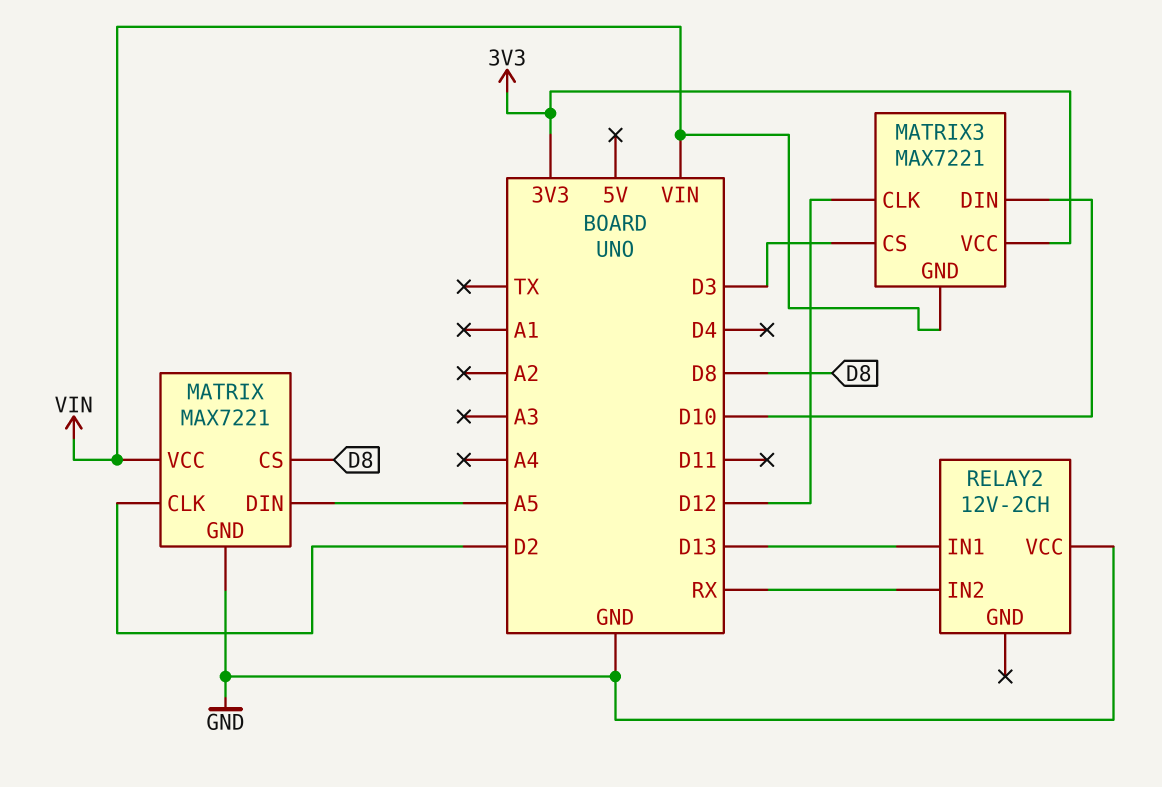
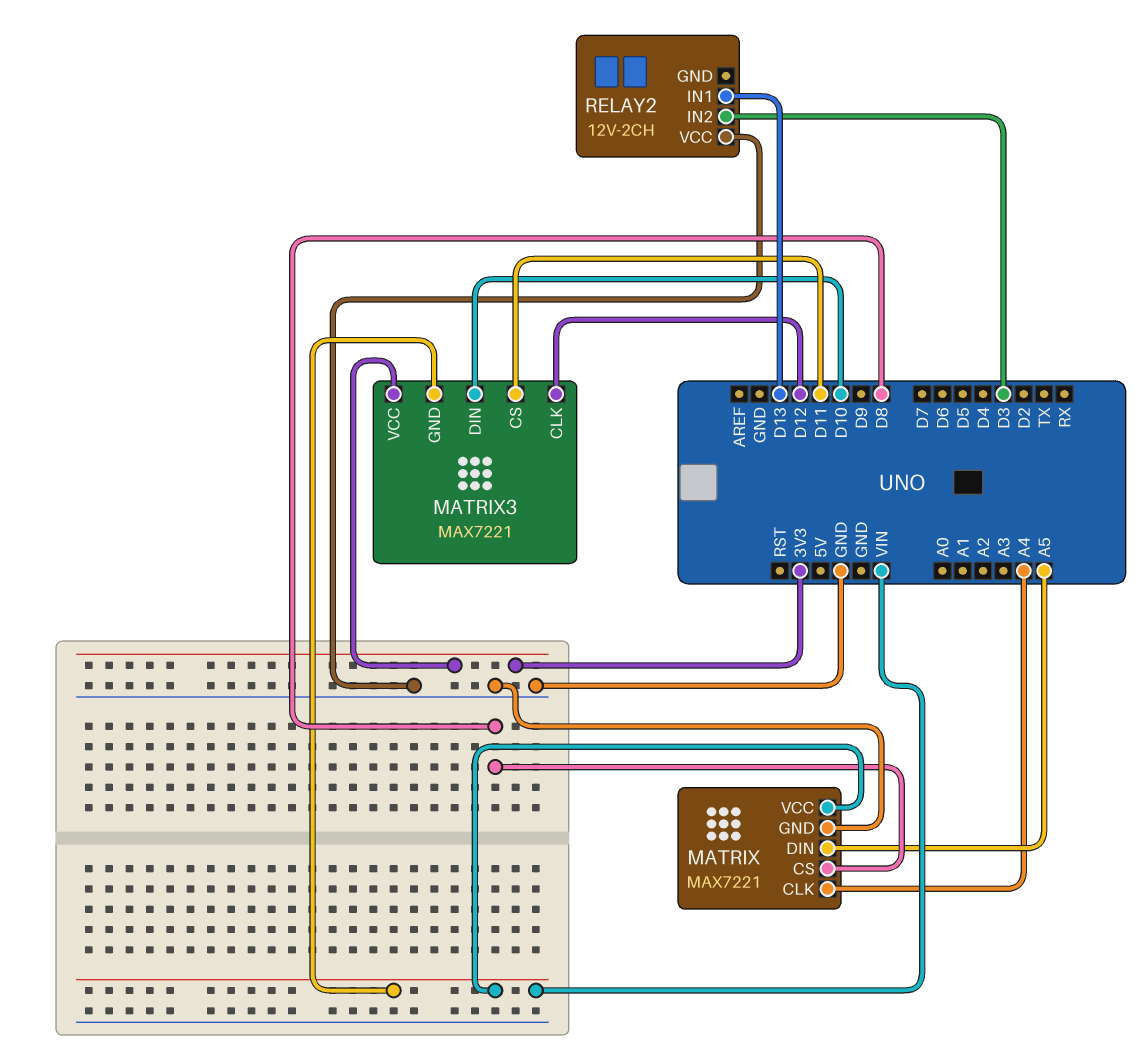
MATRIX pin CLK: D2 -> A4
MATRIX3 pin CS: D3 -> D11
RELAY2 pin IN2: RX -> D3

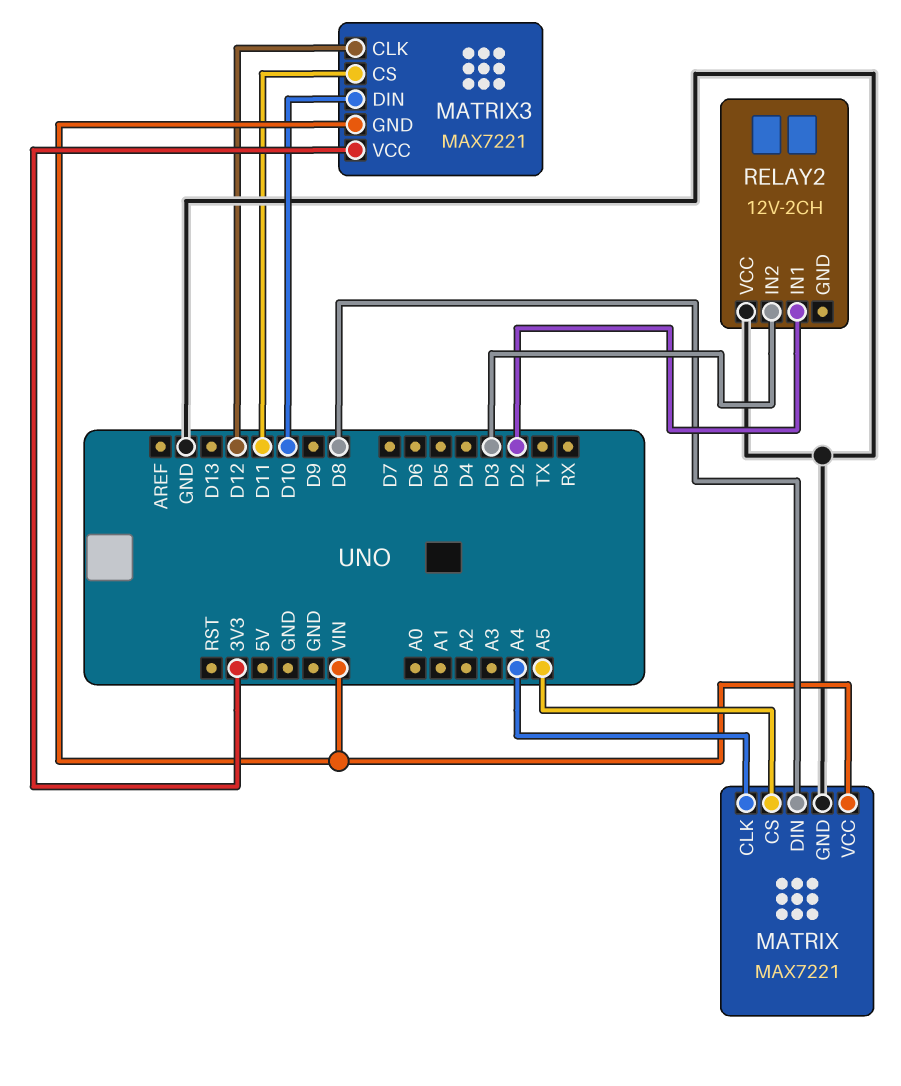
MATRIX pin CS: D8 -> A5
MATRIX pin DIN: A5 -> D8
RELAY2 pin IN1: D13 -> D2

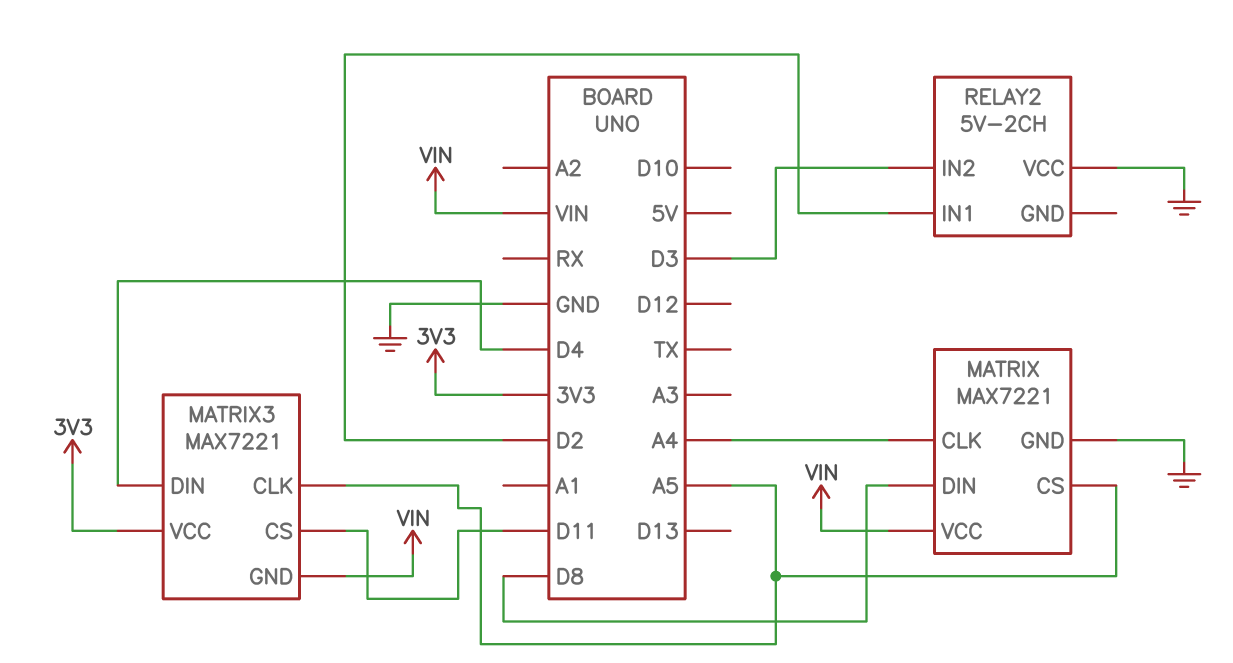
MATRIX3 pin CLK: D12 -> A5
MATRIX3 pin DIN: D10 -> D4
RELAY2: 12V-2CH -> 5V-2CH

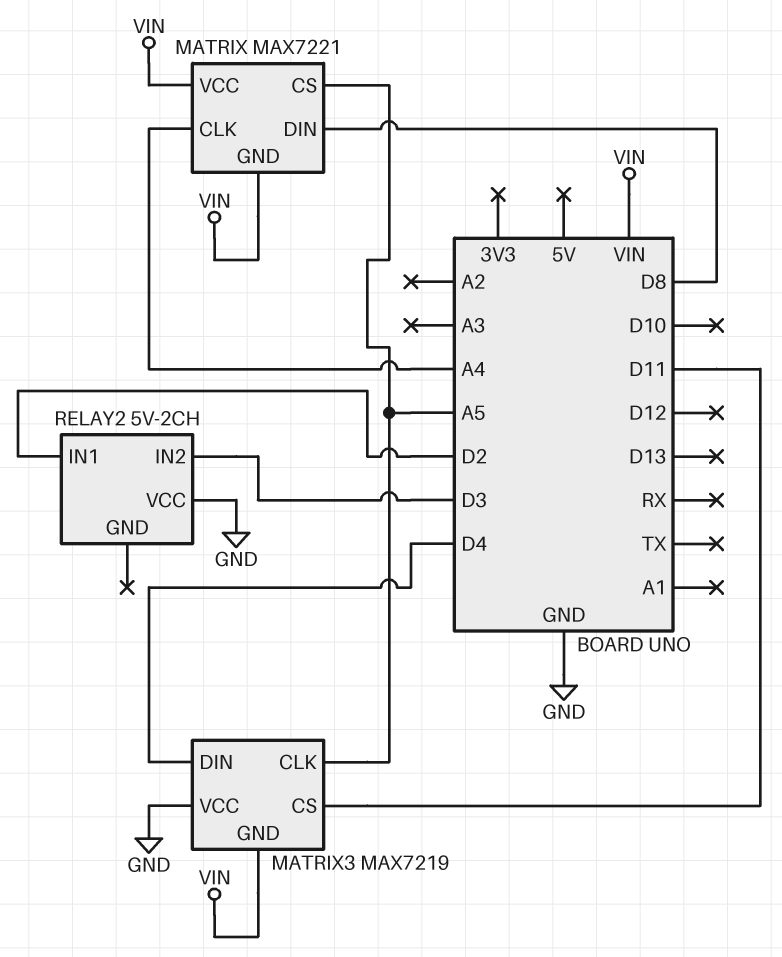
MATRIX pin GND: GND -> VIN
MATRIX3: MAX7221 -> MAX7219
MATRIX3 pin VCC: 3V3 -> GND

